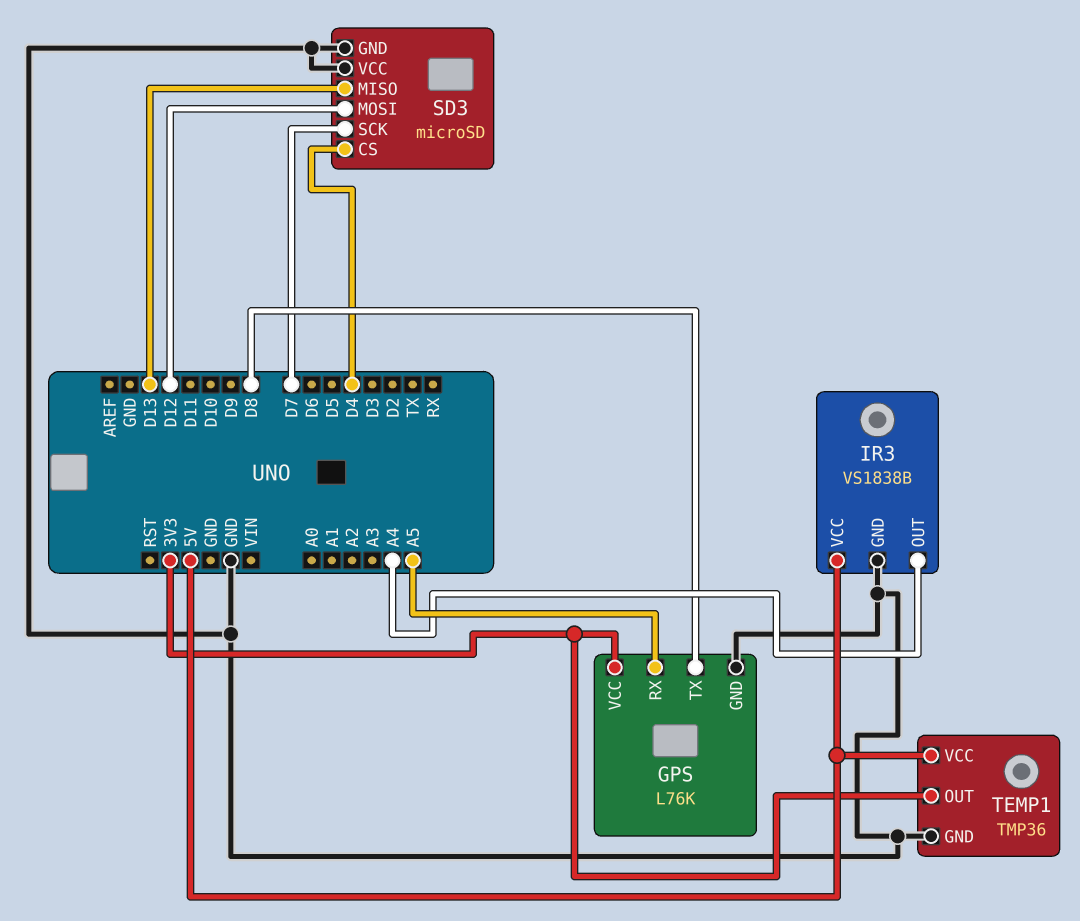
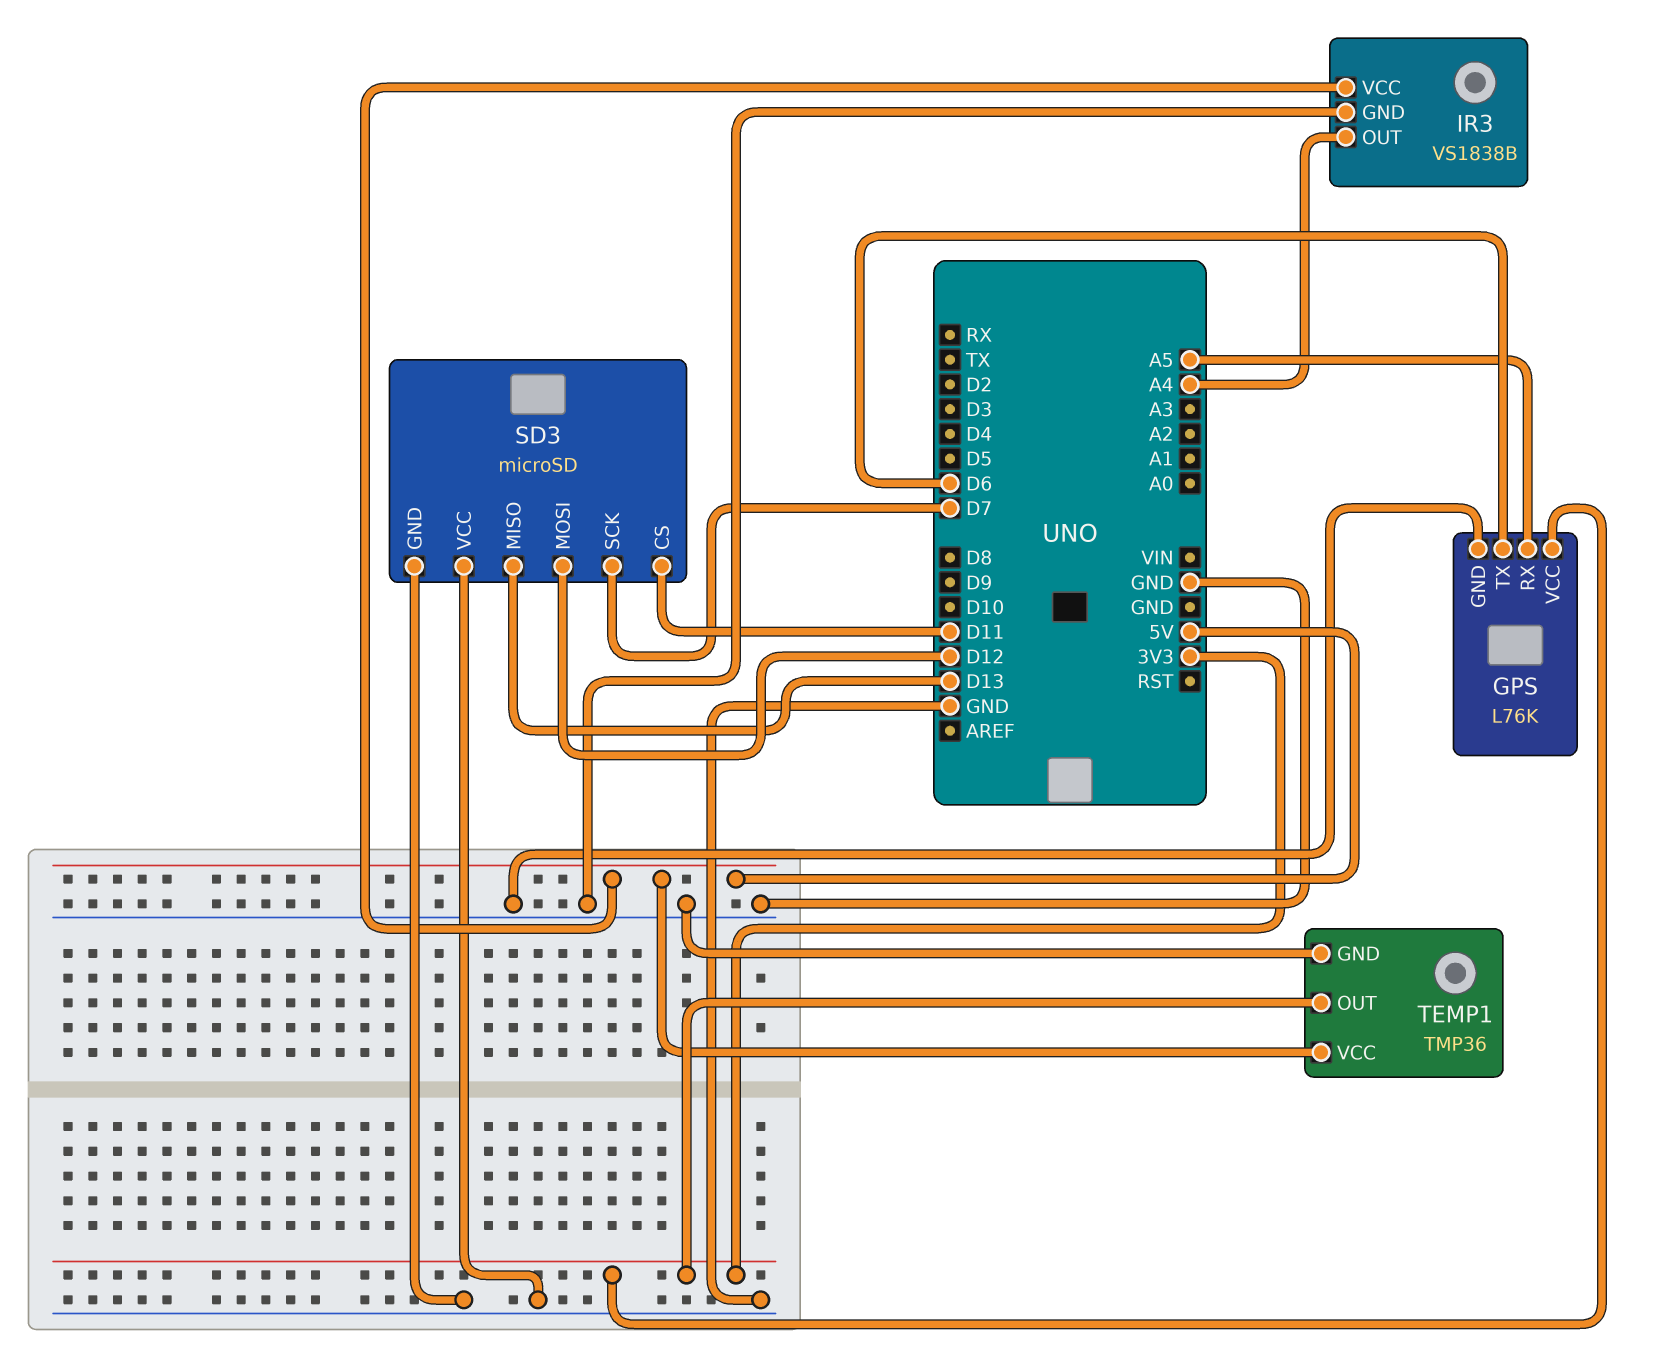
GPS pin TX: D8 -> D6
SD3 pin CS: D4 -> D11

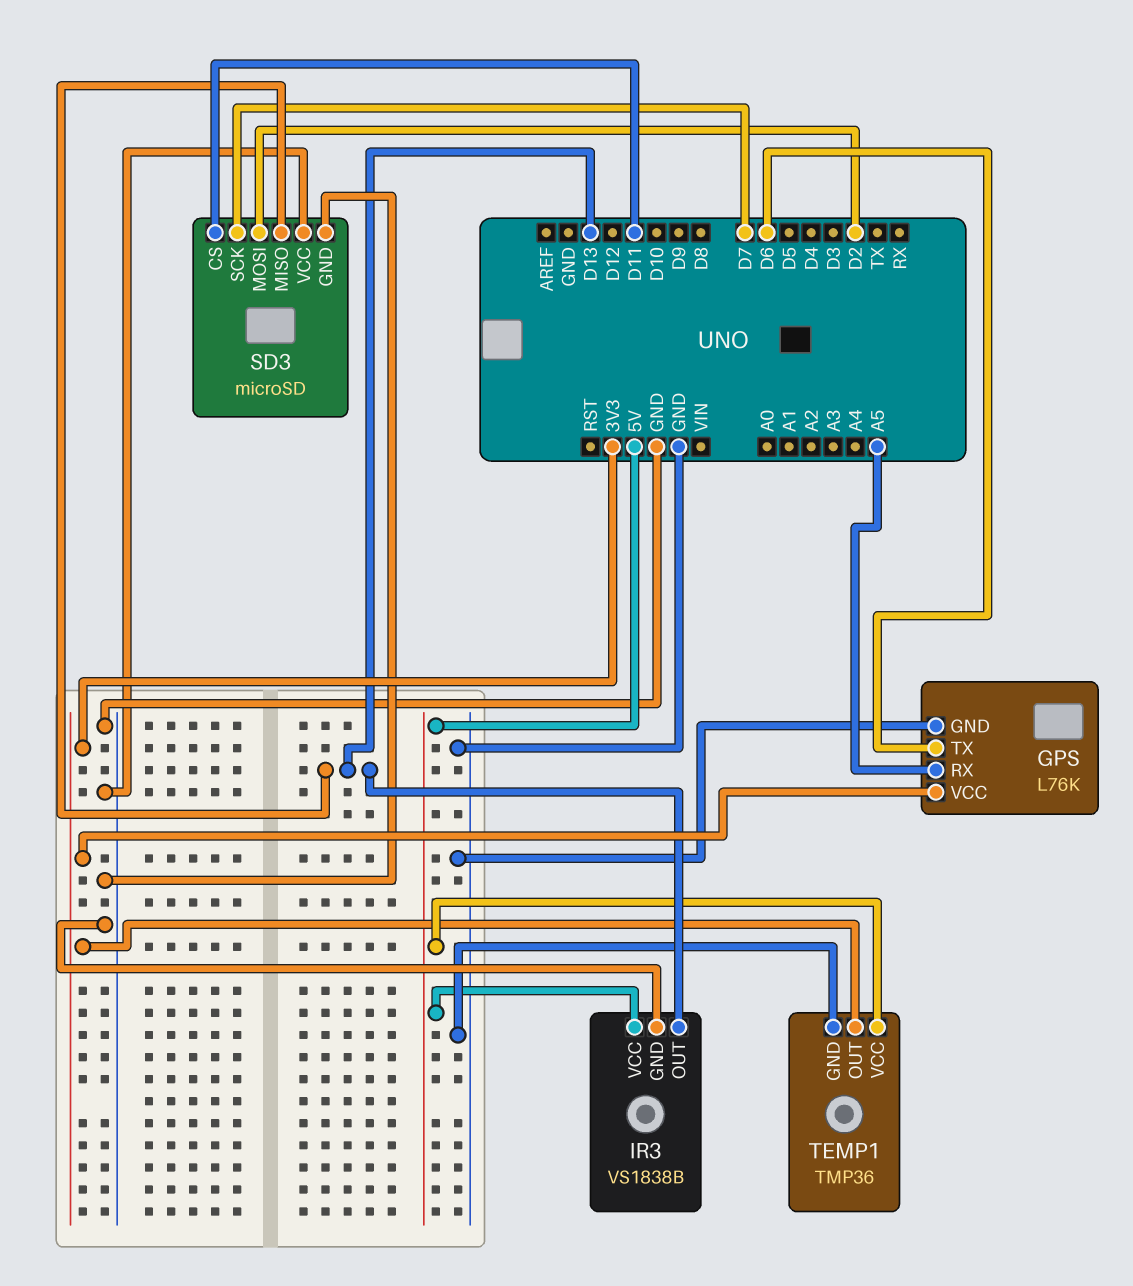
IR3 pin OUT: A4 -> D13
SD3 pin MOSI: D12 -> D2

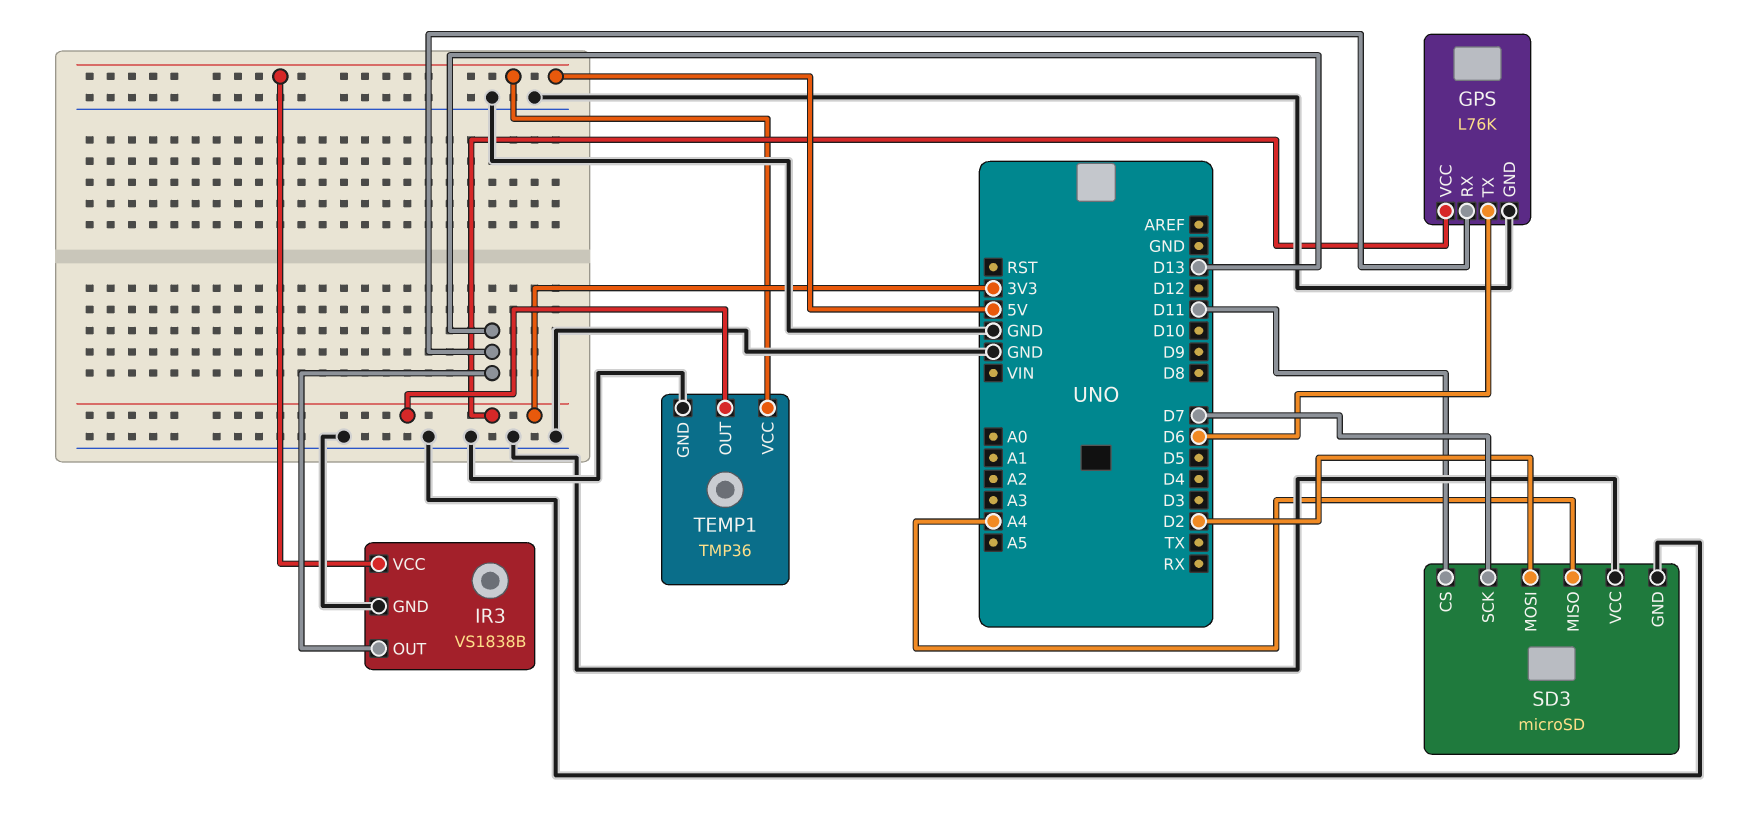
GPS pin RX: A5 -> D13
SD3 pin MISO: D13 -> A4

